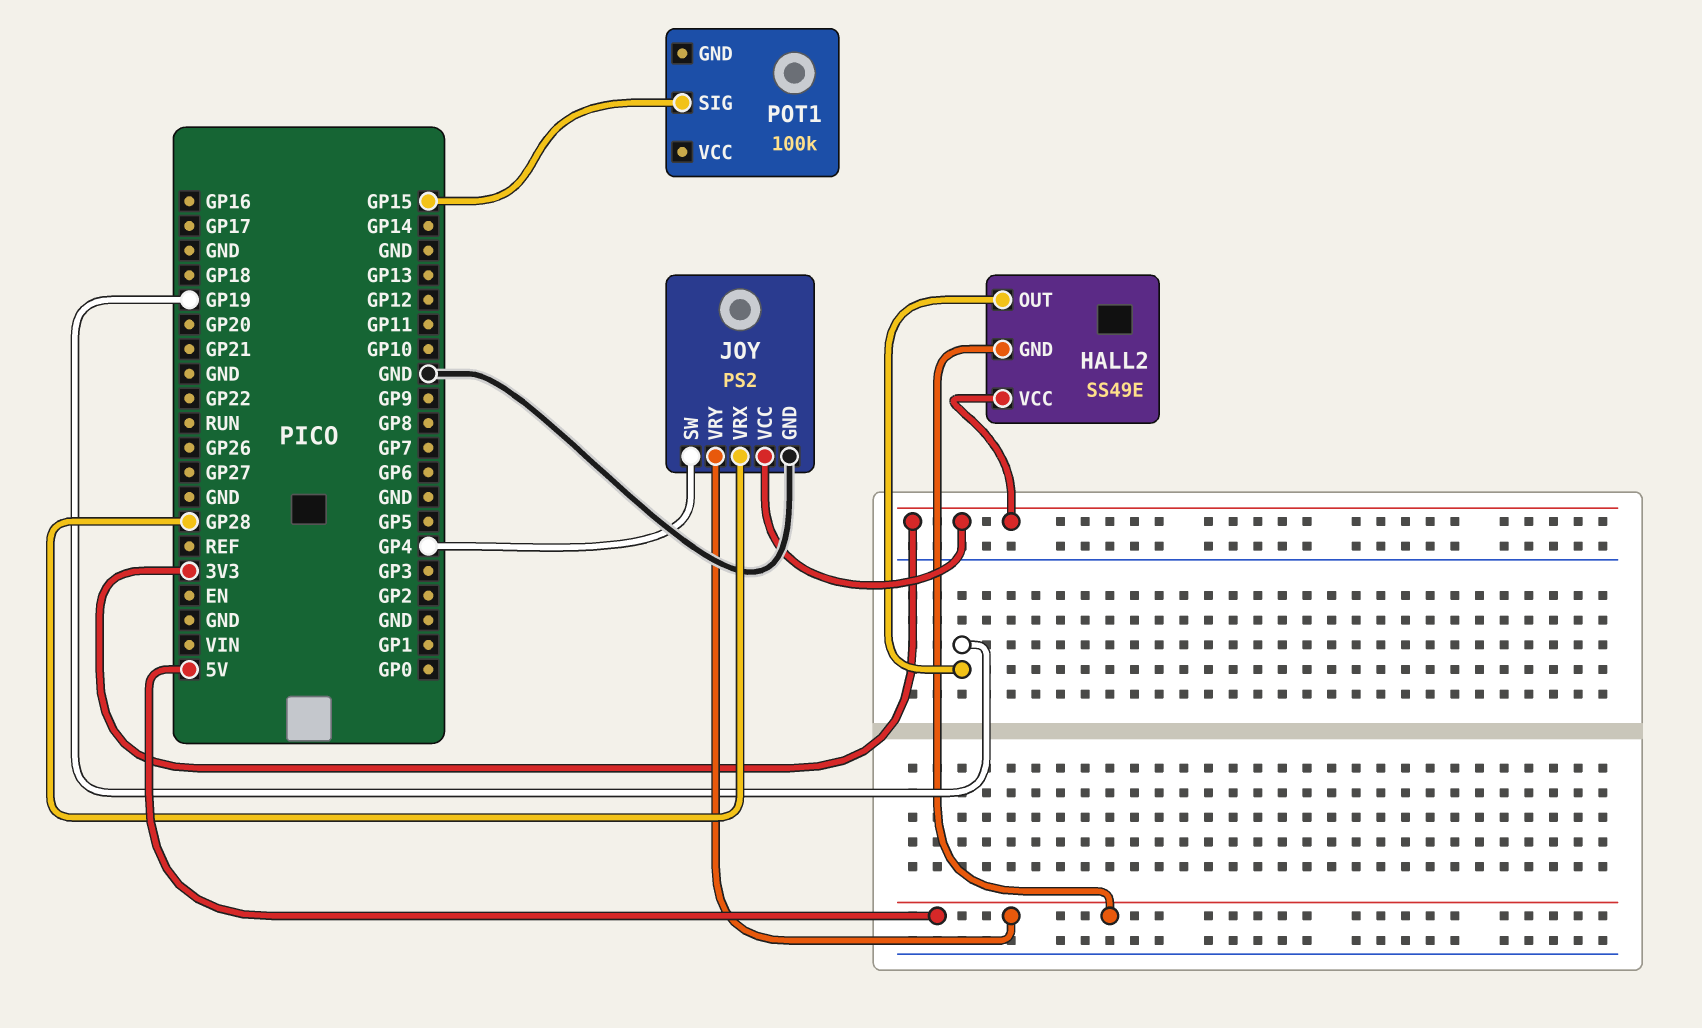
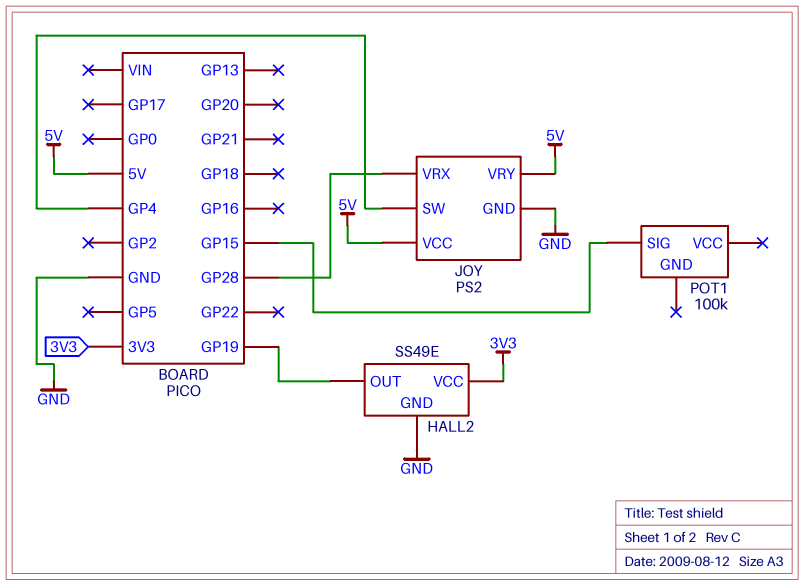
HALL2 pin GND: 5V -> GND
JOY pin VCC: 3V3 -> 5V

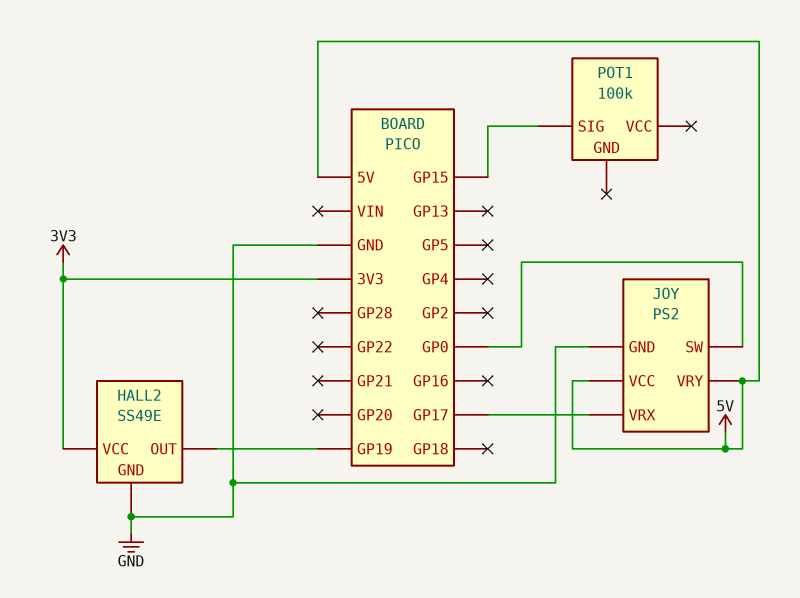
JOY pin SW: GP4 -> GP0
JOY pin VRX: GP28 -> GP17

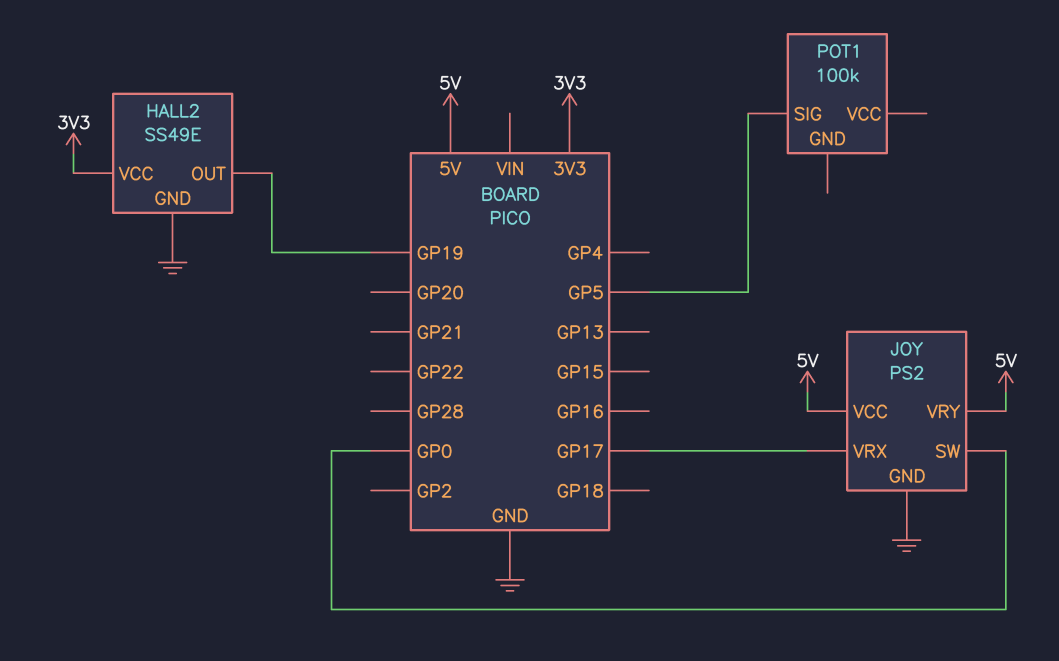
POT1 pin SIG: GP15 -> GP5

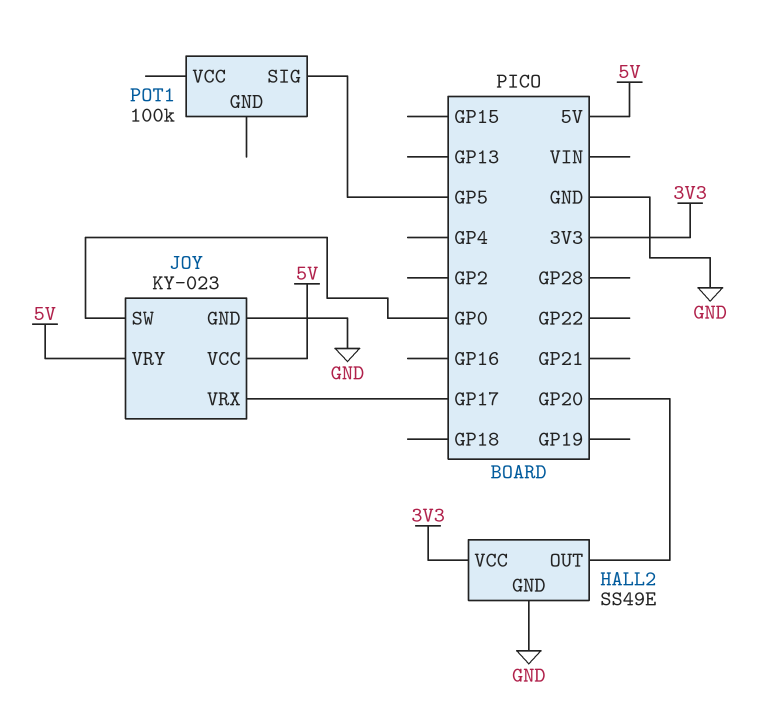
HALL2 pin OUT: GP19 -> GP20
JOY: PS2 -> KY-023

